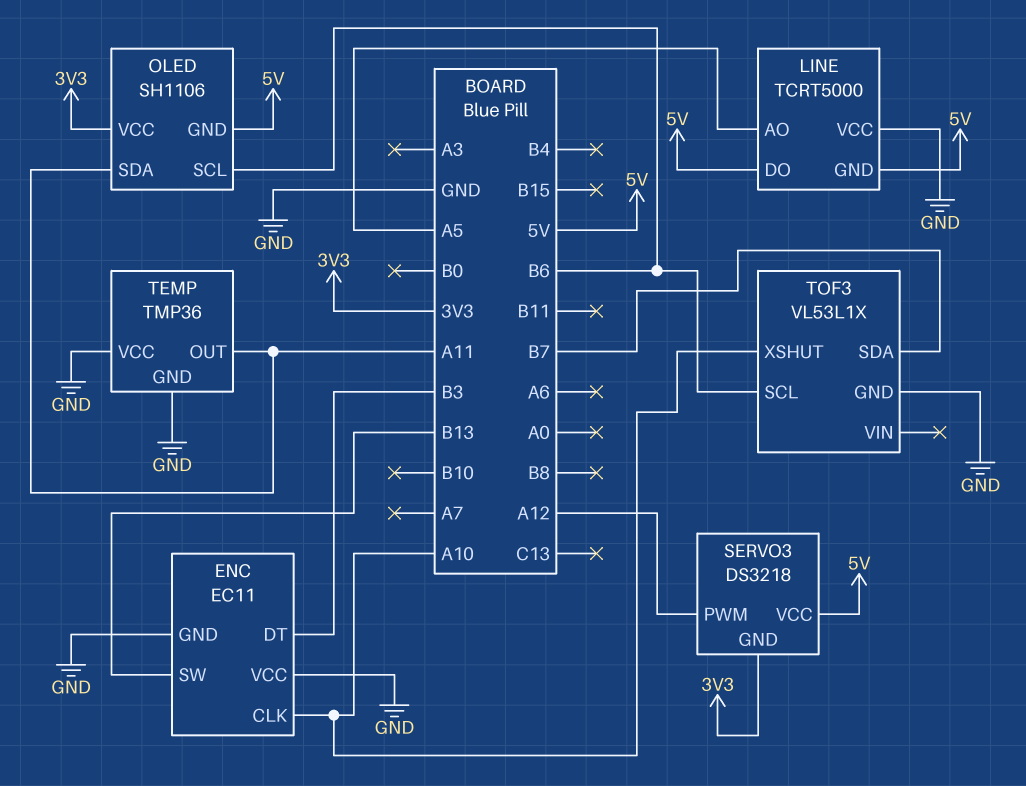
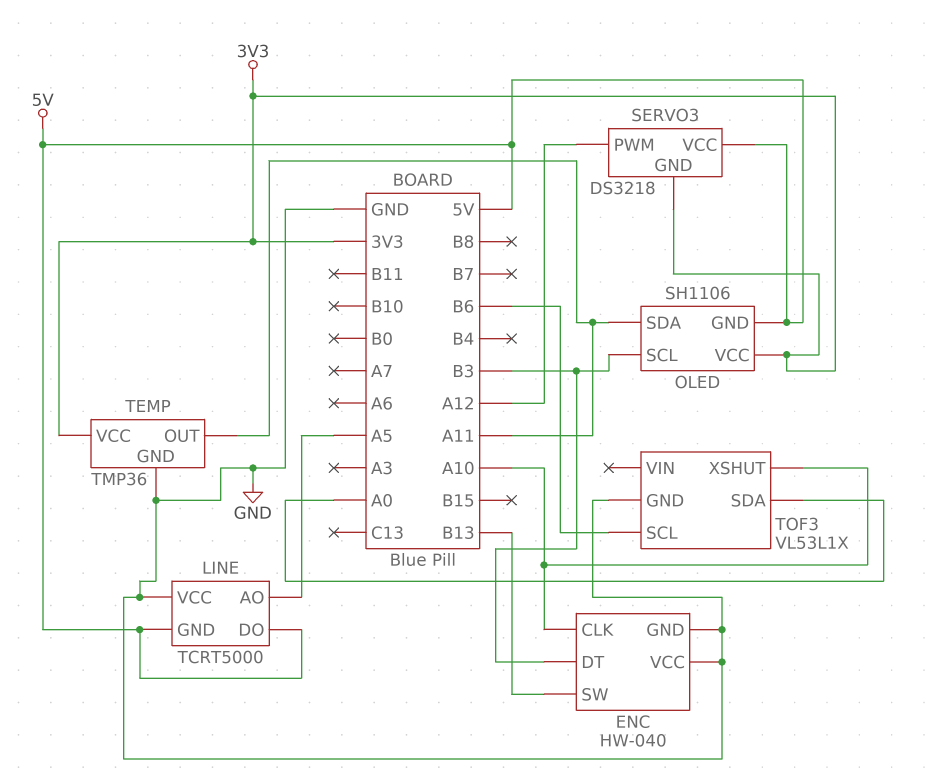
ENC: EC11 -> HW-040
OLED pin SCL: B6 -> B3
TEMP pin VCC: GND -> 3V3
TOF3 pin SDA: B7 -> A0

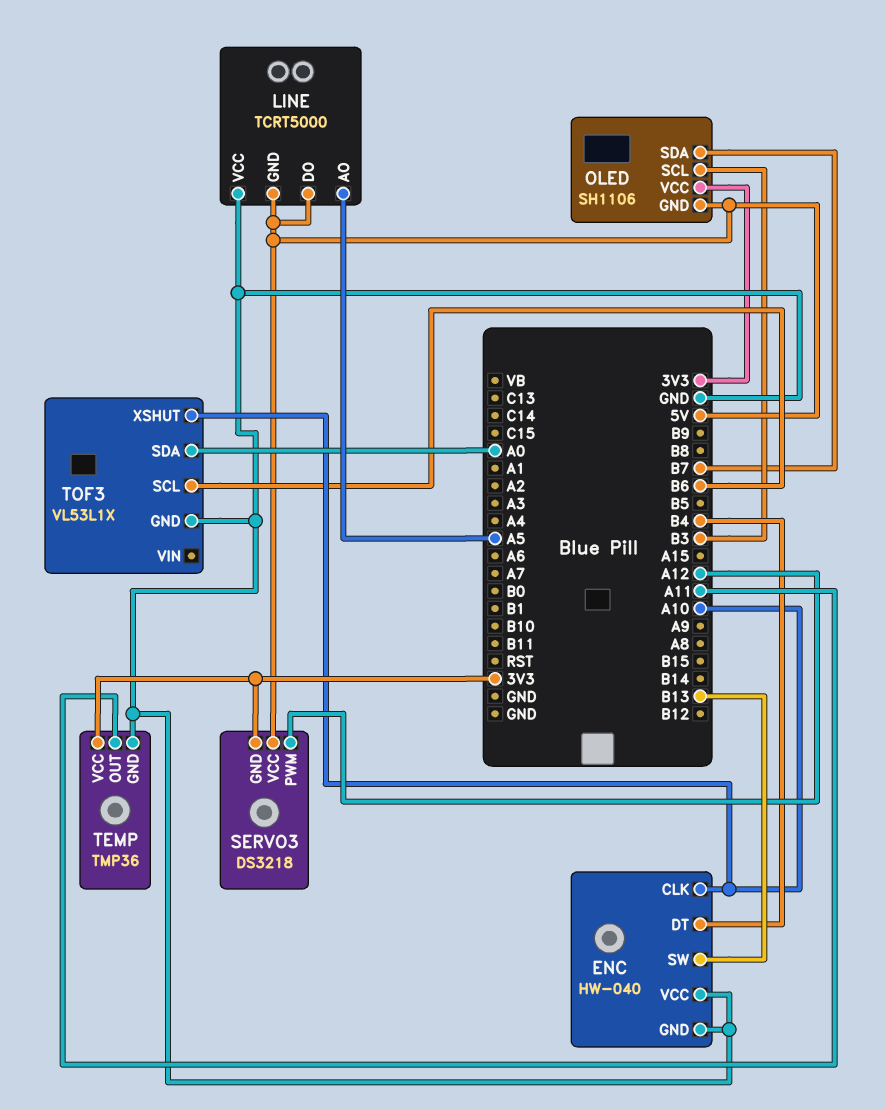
ENC pin DT: B3 -> B4
OLED pin SDA: A11 -> B7

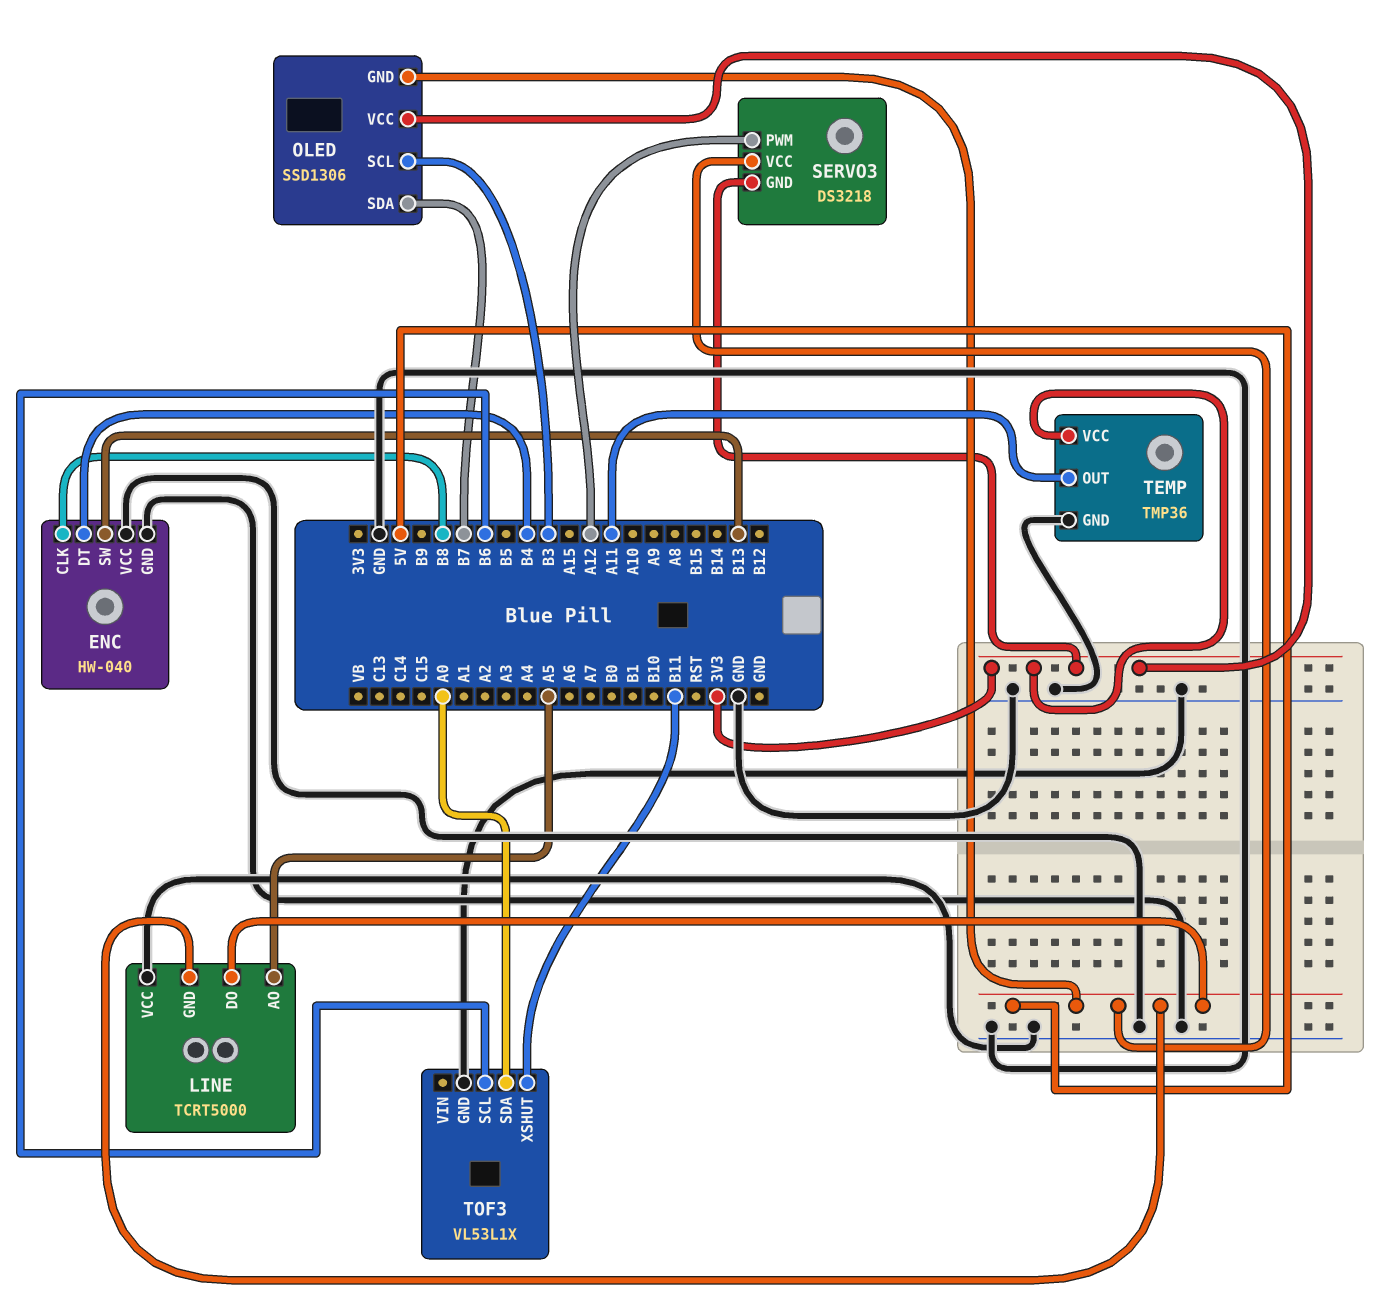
ENC pin CLK: A10 -> B8
OLED: SH1106 -> SSD1306
TOF3 pin XSHUT: A10 -> B11

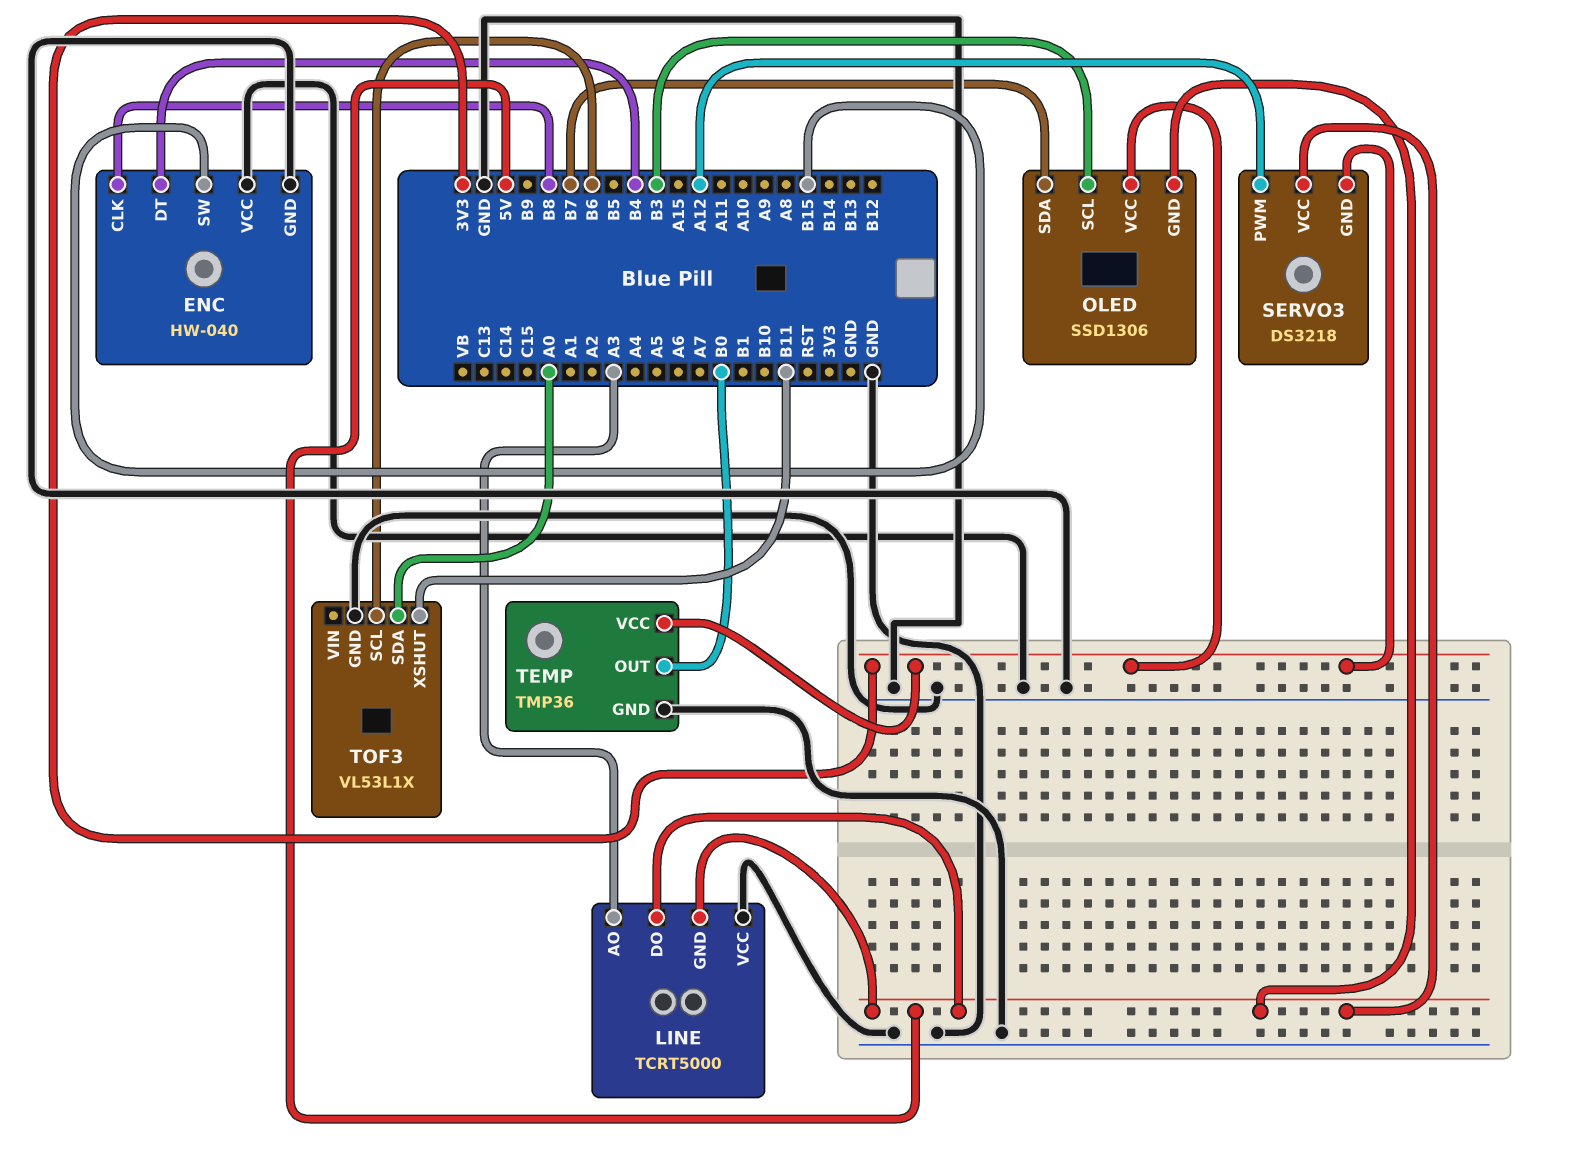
ENC pin SW: B13 -> B15
LINE pin AO: A5 -> A3
TEMP pin OUT: A11 -> B0

